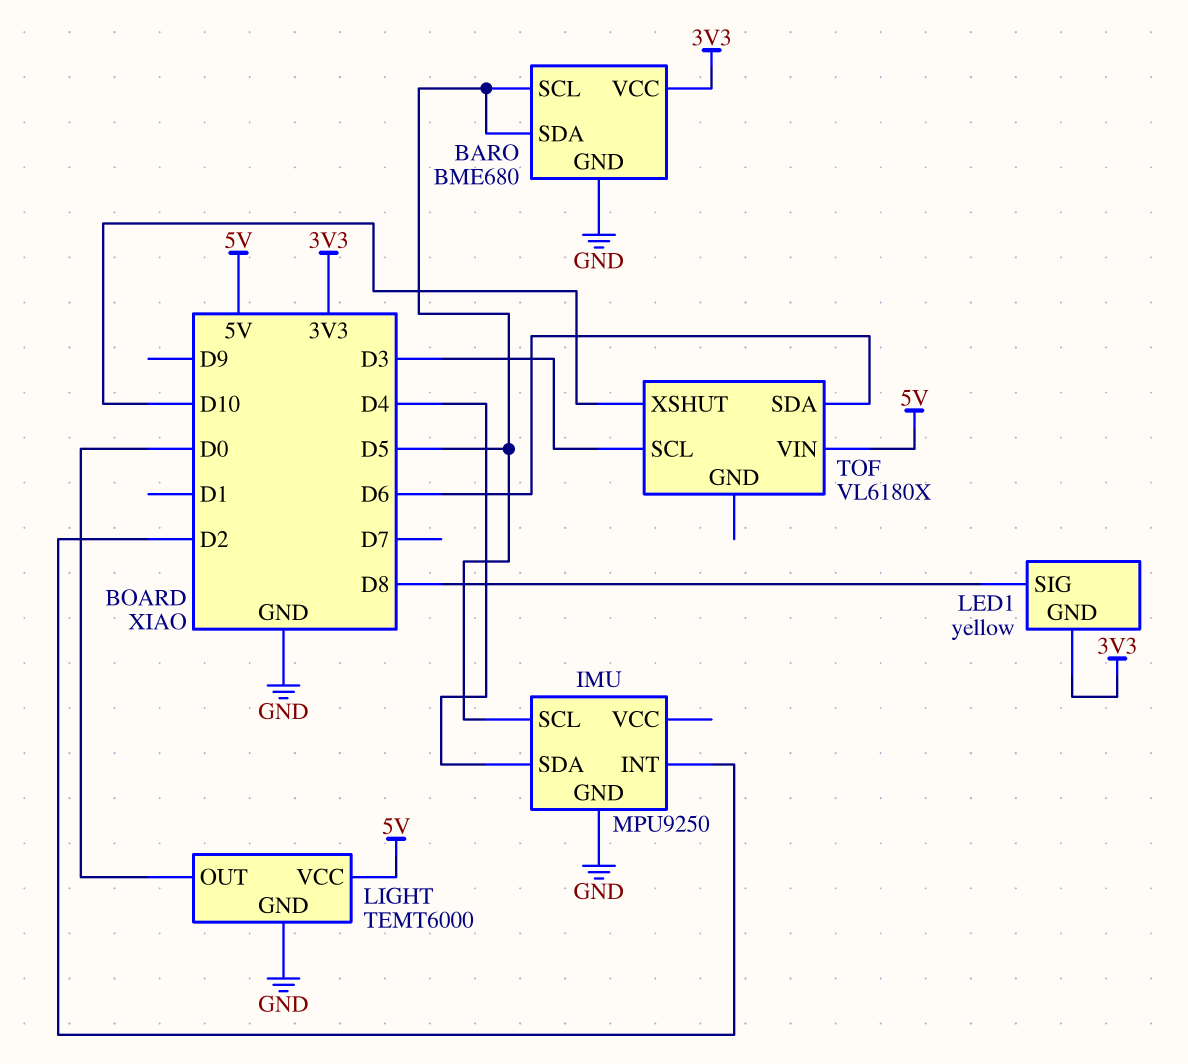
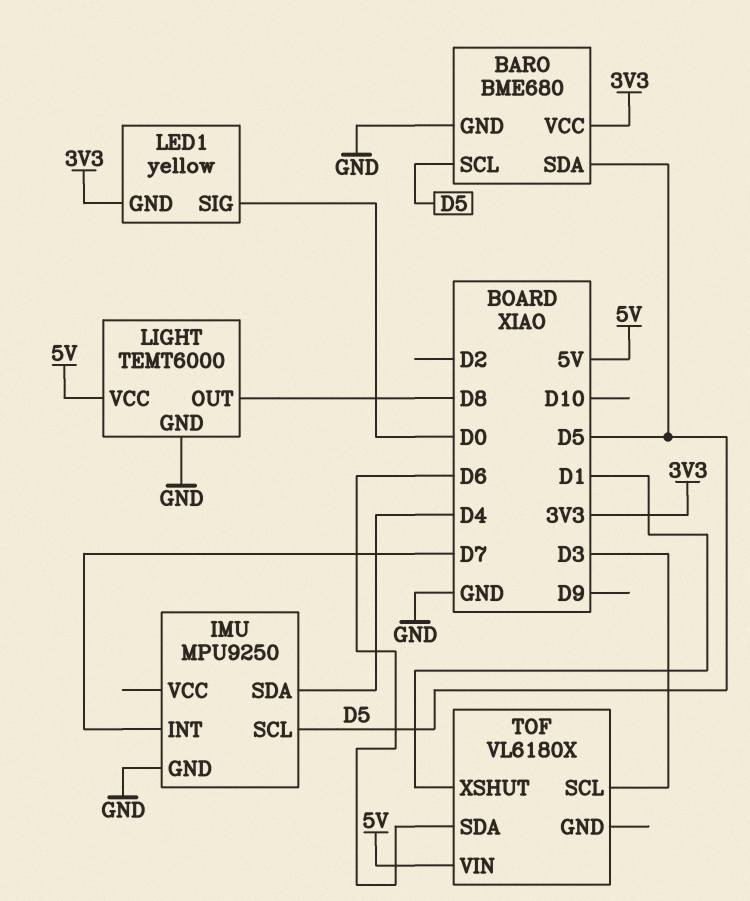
IMU pin INT: D2 -> D7
LED1 pin SIG: D8 -> D0
LIGHT pin OUT: D0 -> D8
TOF pin XSHUT: D10 -> D1

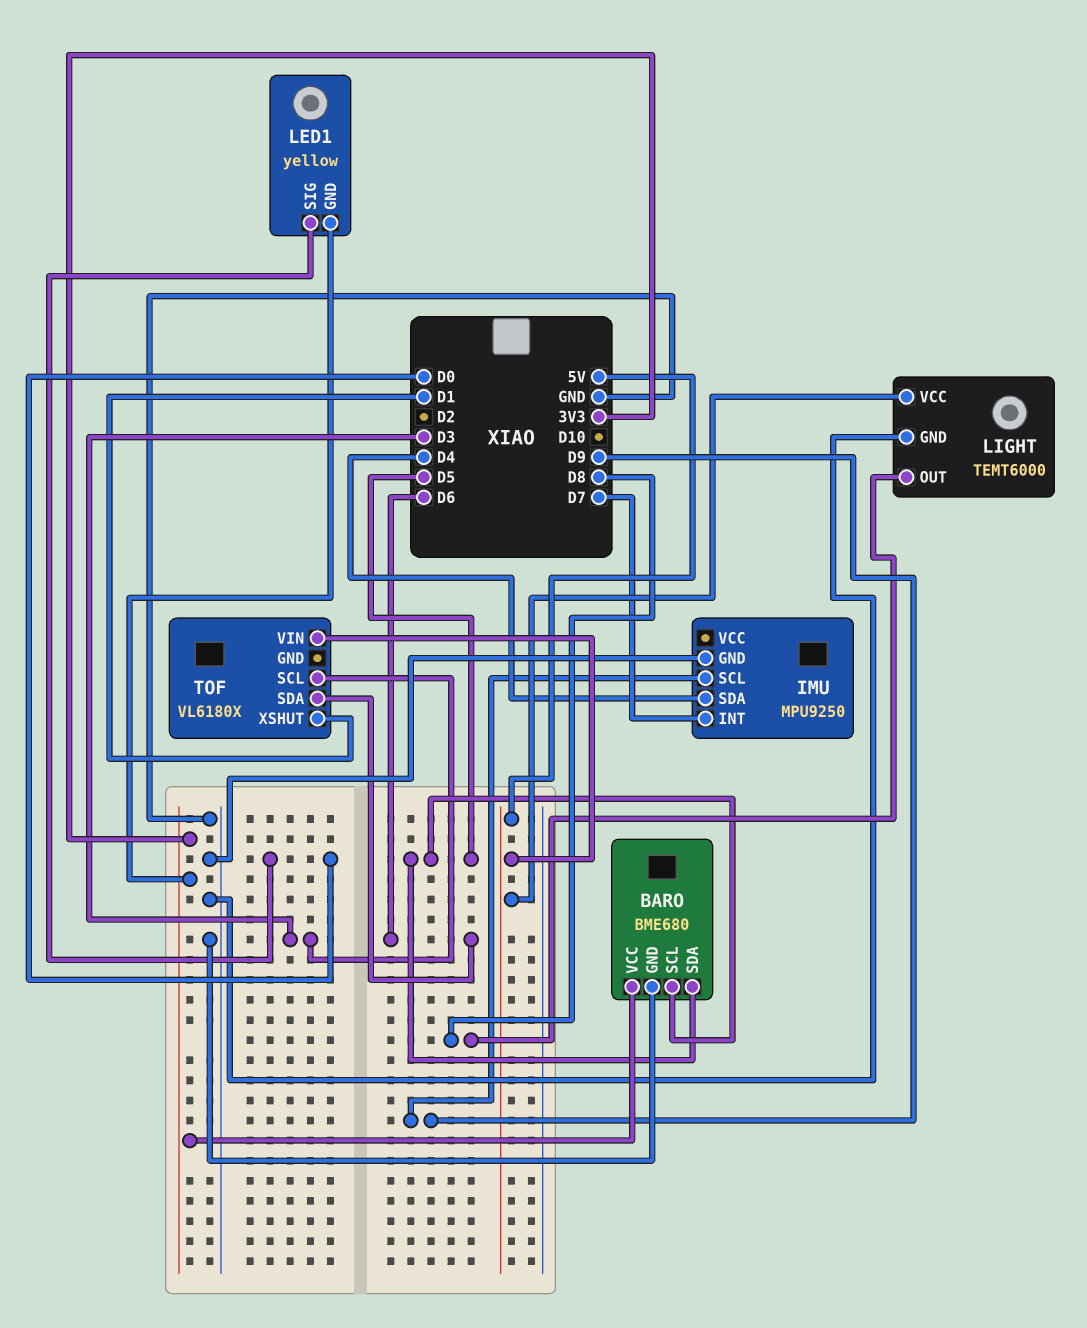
IMU pin SCL: D5 -> D9

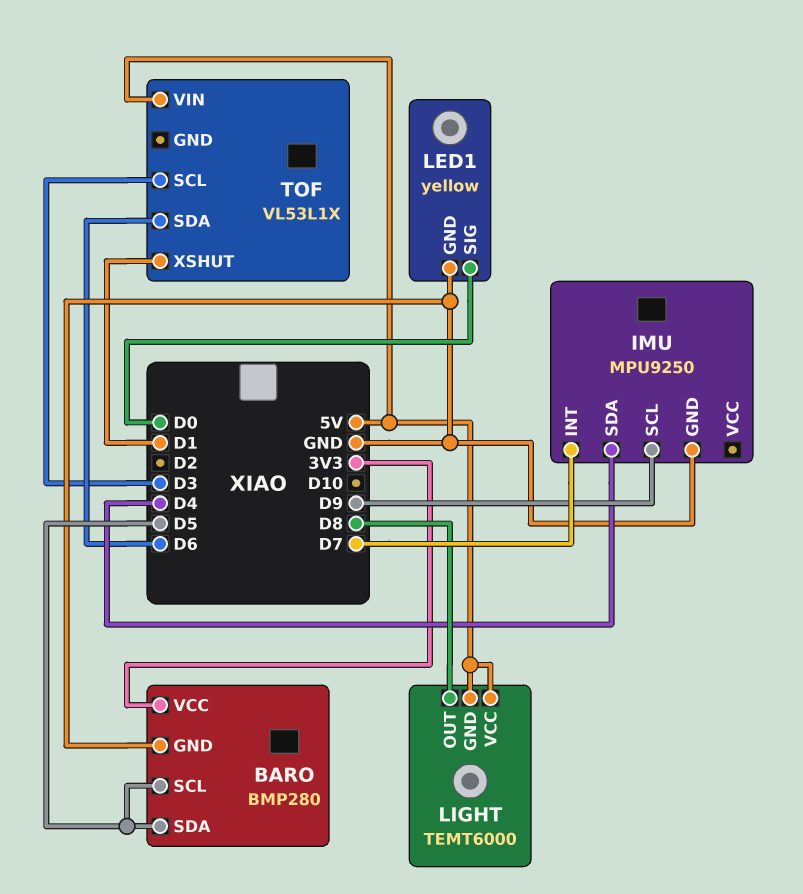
BARO: BME680 -> BMP280
LED1 pin GND: 3V3 -> GND
LIGHT pin GND: GND -> 5V
TOF: VL6180X -> VL53L1X

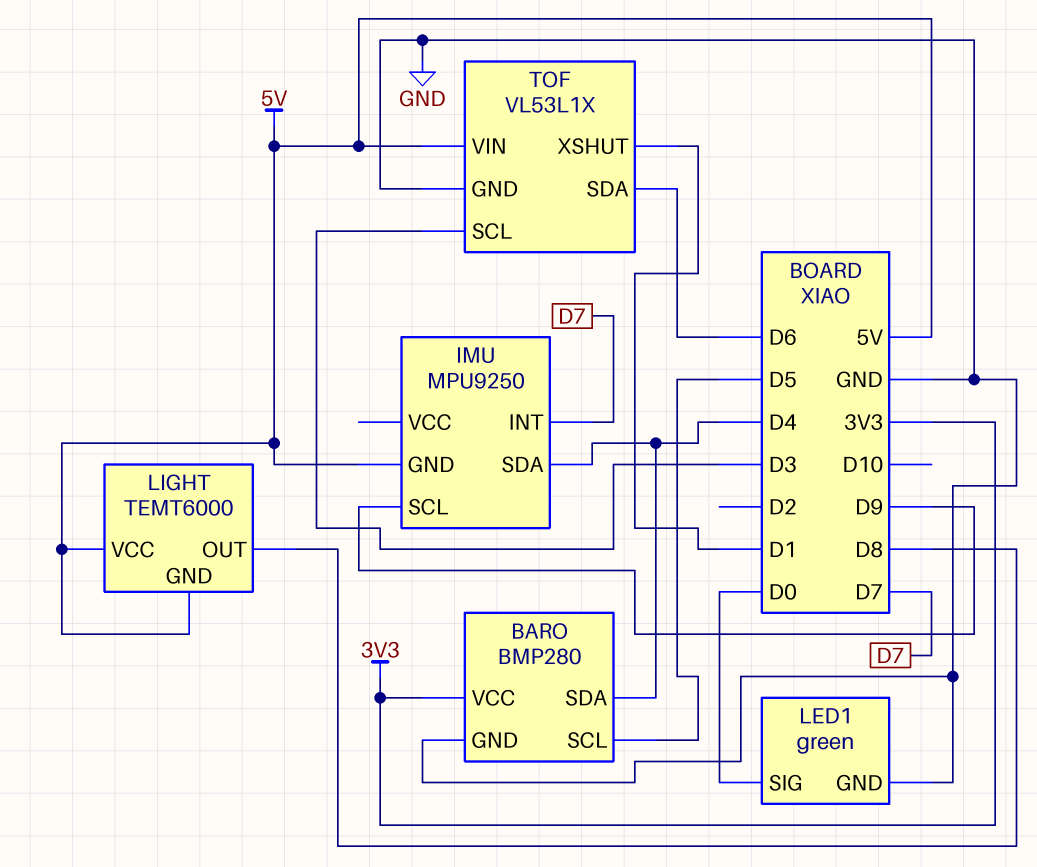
BARO pin SDA: D5 -> D4
IMU pin GND: GND -> 5V
LED1: yellow -> green
TOF pin GND: none -> GND

